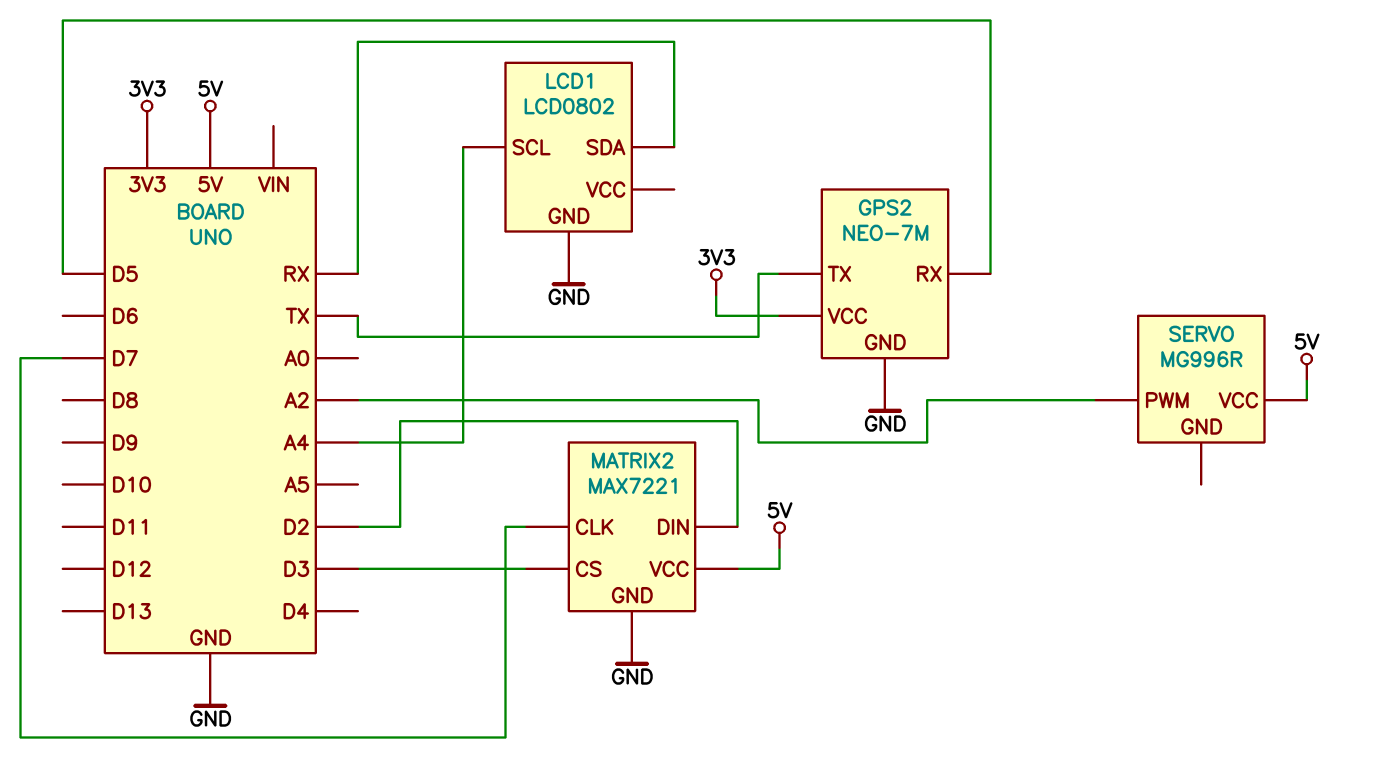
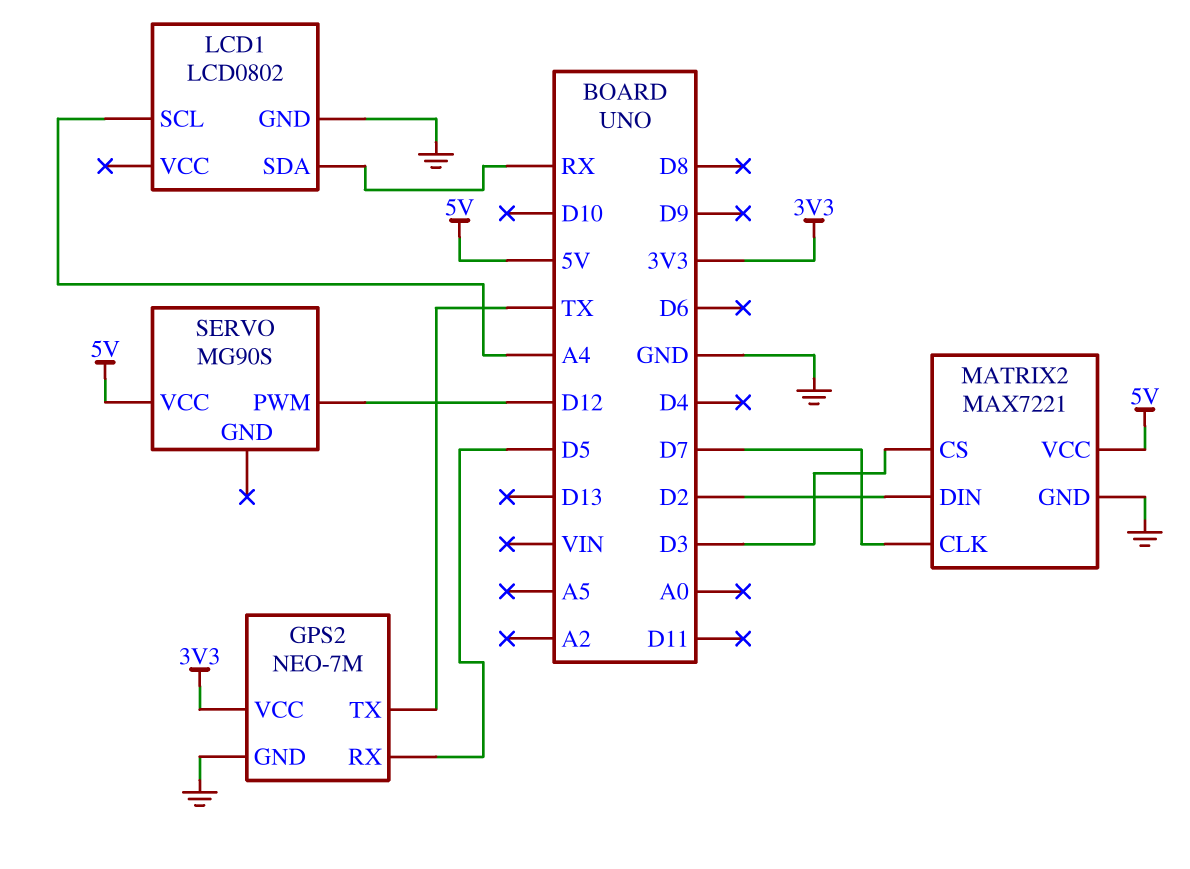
SERVO: MG996R -> MG90S
SERVO pin PWM: A2 -> D12

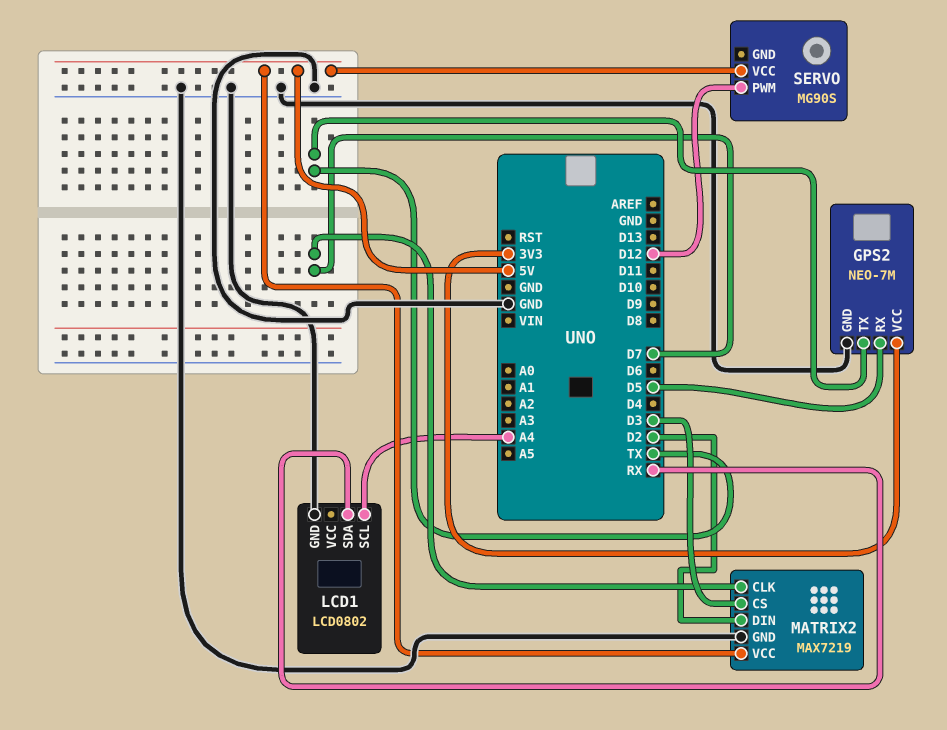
MATRIX2: MAX7221 -> MAX7219

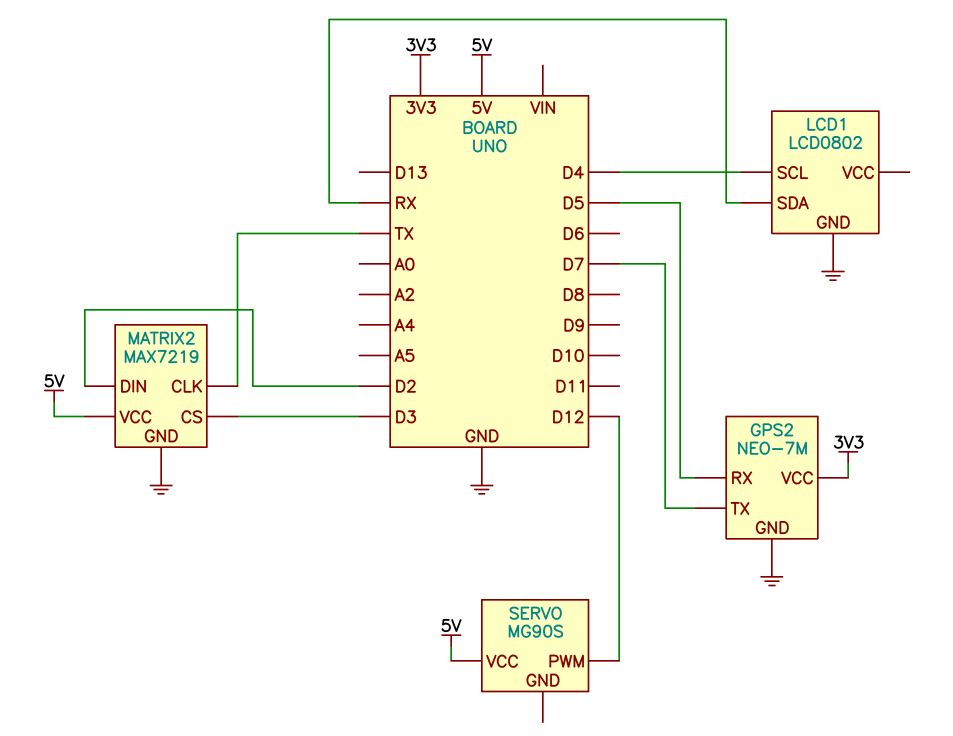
GPS2 pin TX: TX -> D7
LCD1 pin SCL: A4 -> D4
MATRIX2 pin CLK: D7 -> TX

